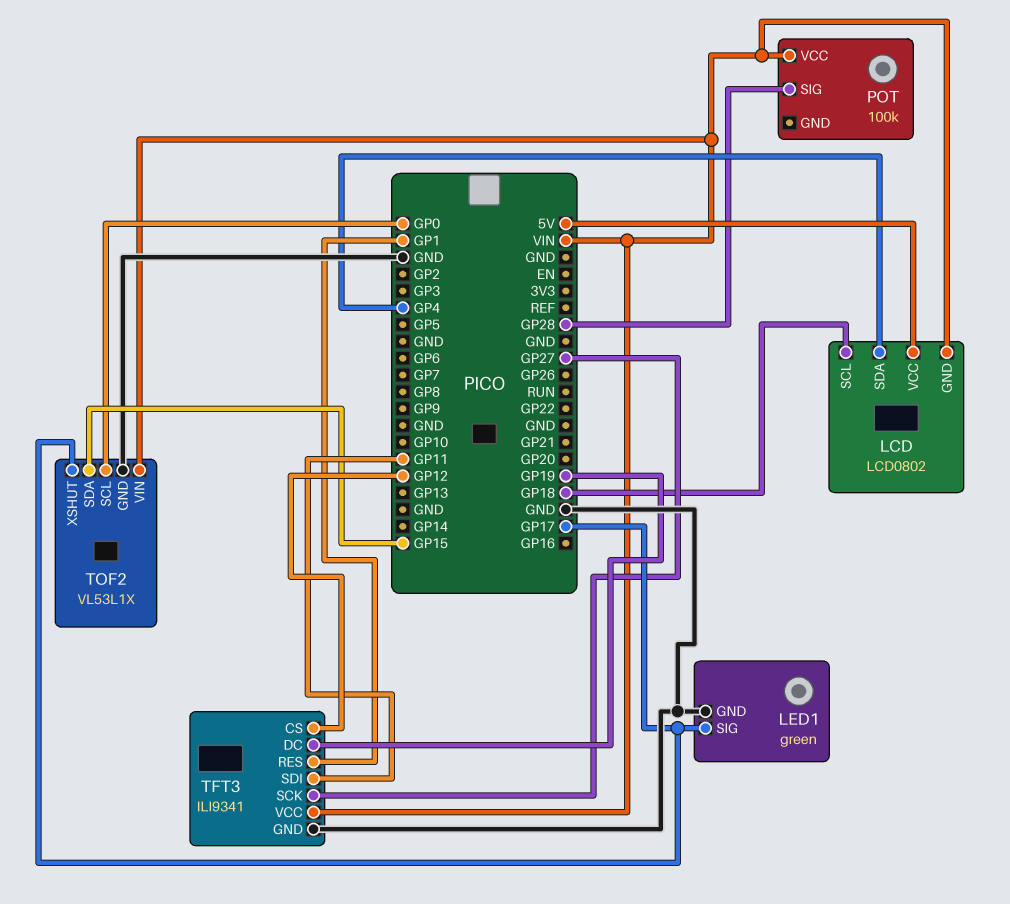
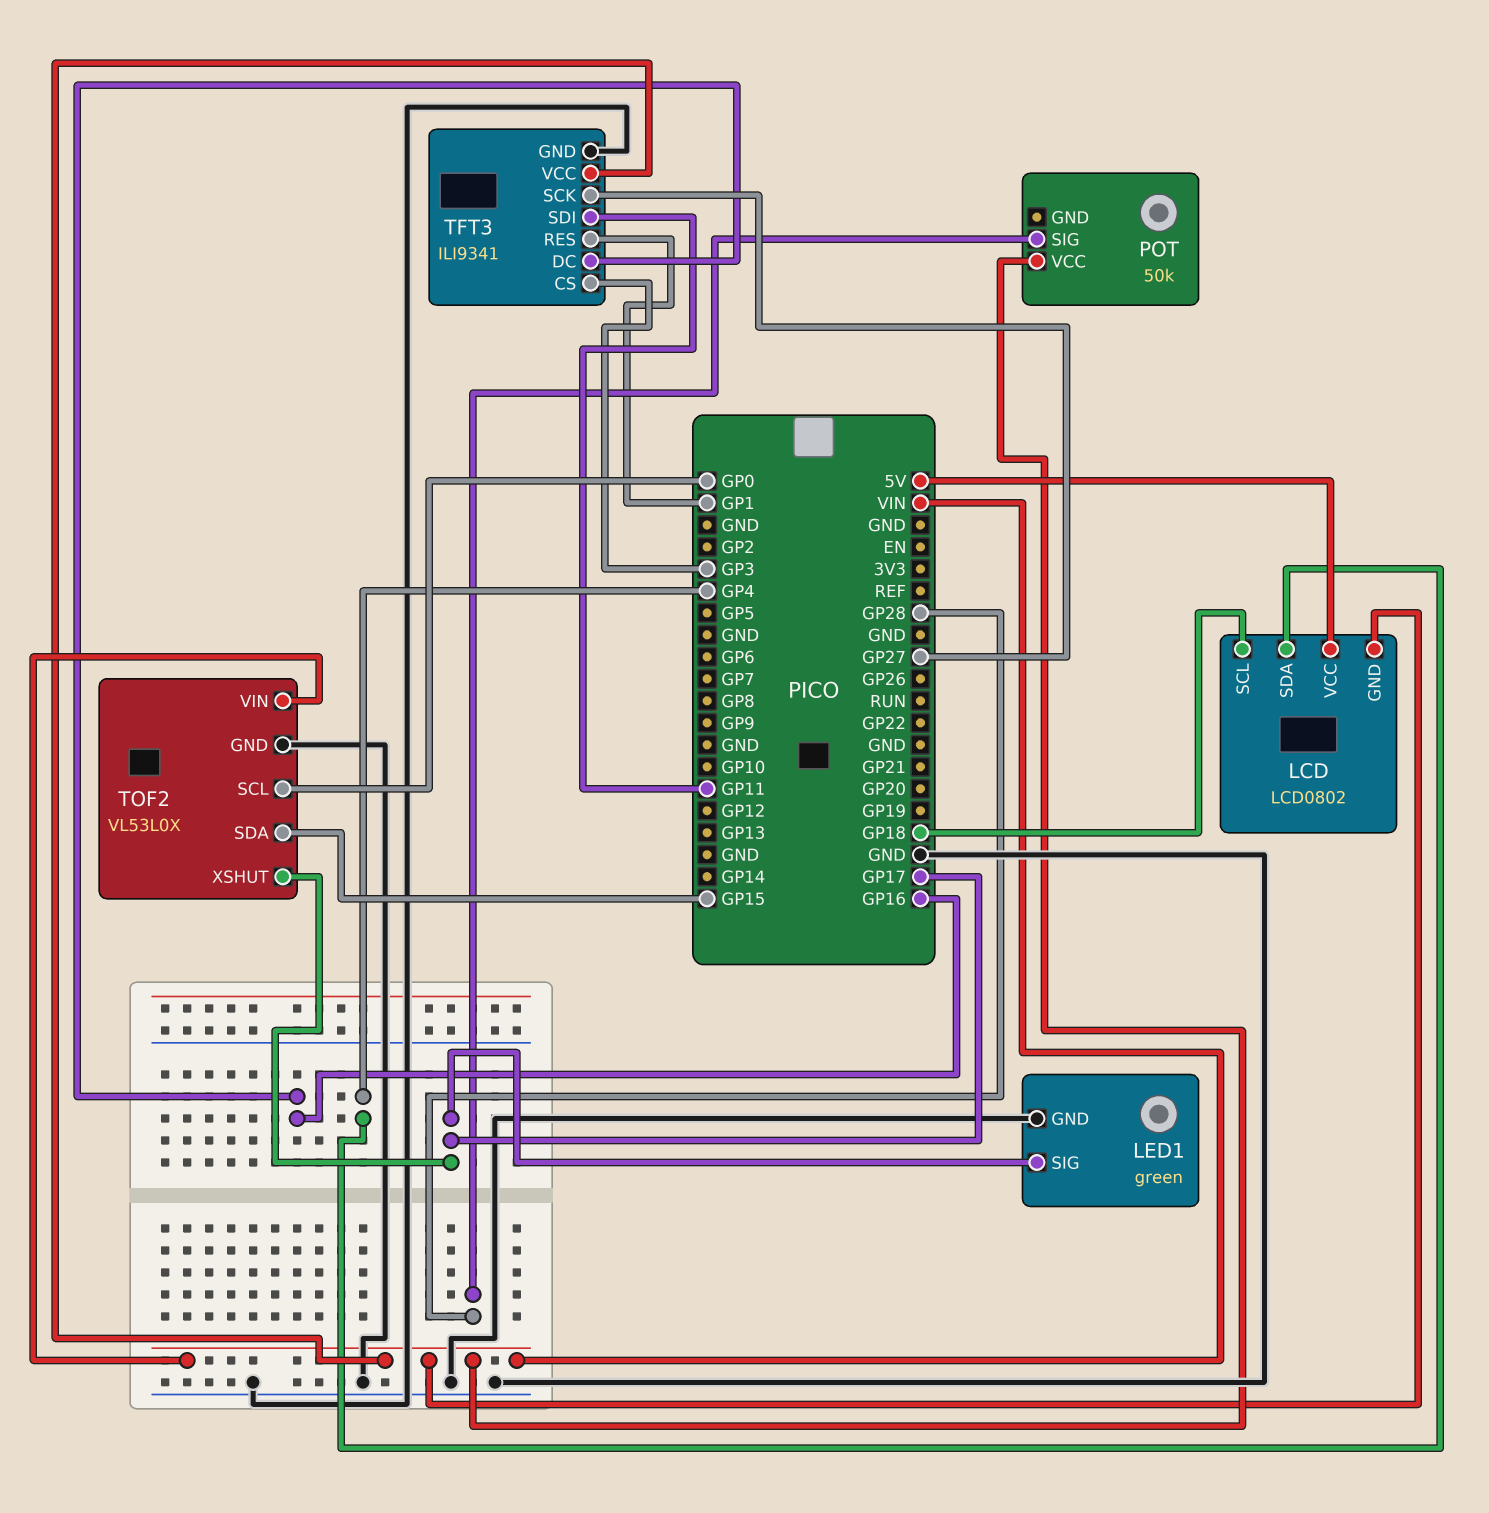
POT: 100k -> 50k
TFT3 pin CS: GP12 -> GP3
TFT3 pin DC: GP19 -> GP16
TOF2: VL53L1X -> VL53L0X

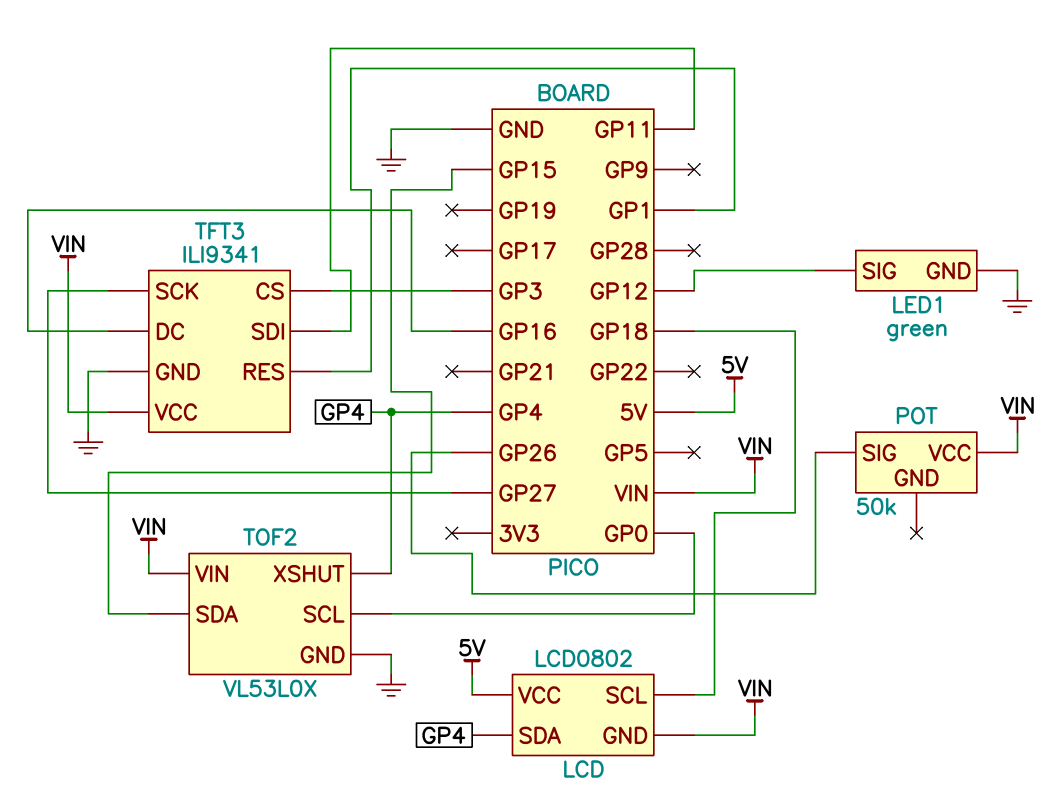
LED1 pin SIG: GP17 -> GP12
POT pin SIG: GP28 -> GP26
TOF2 pin XSHUT: GP17 -> GP4

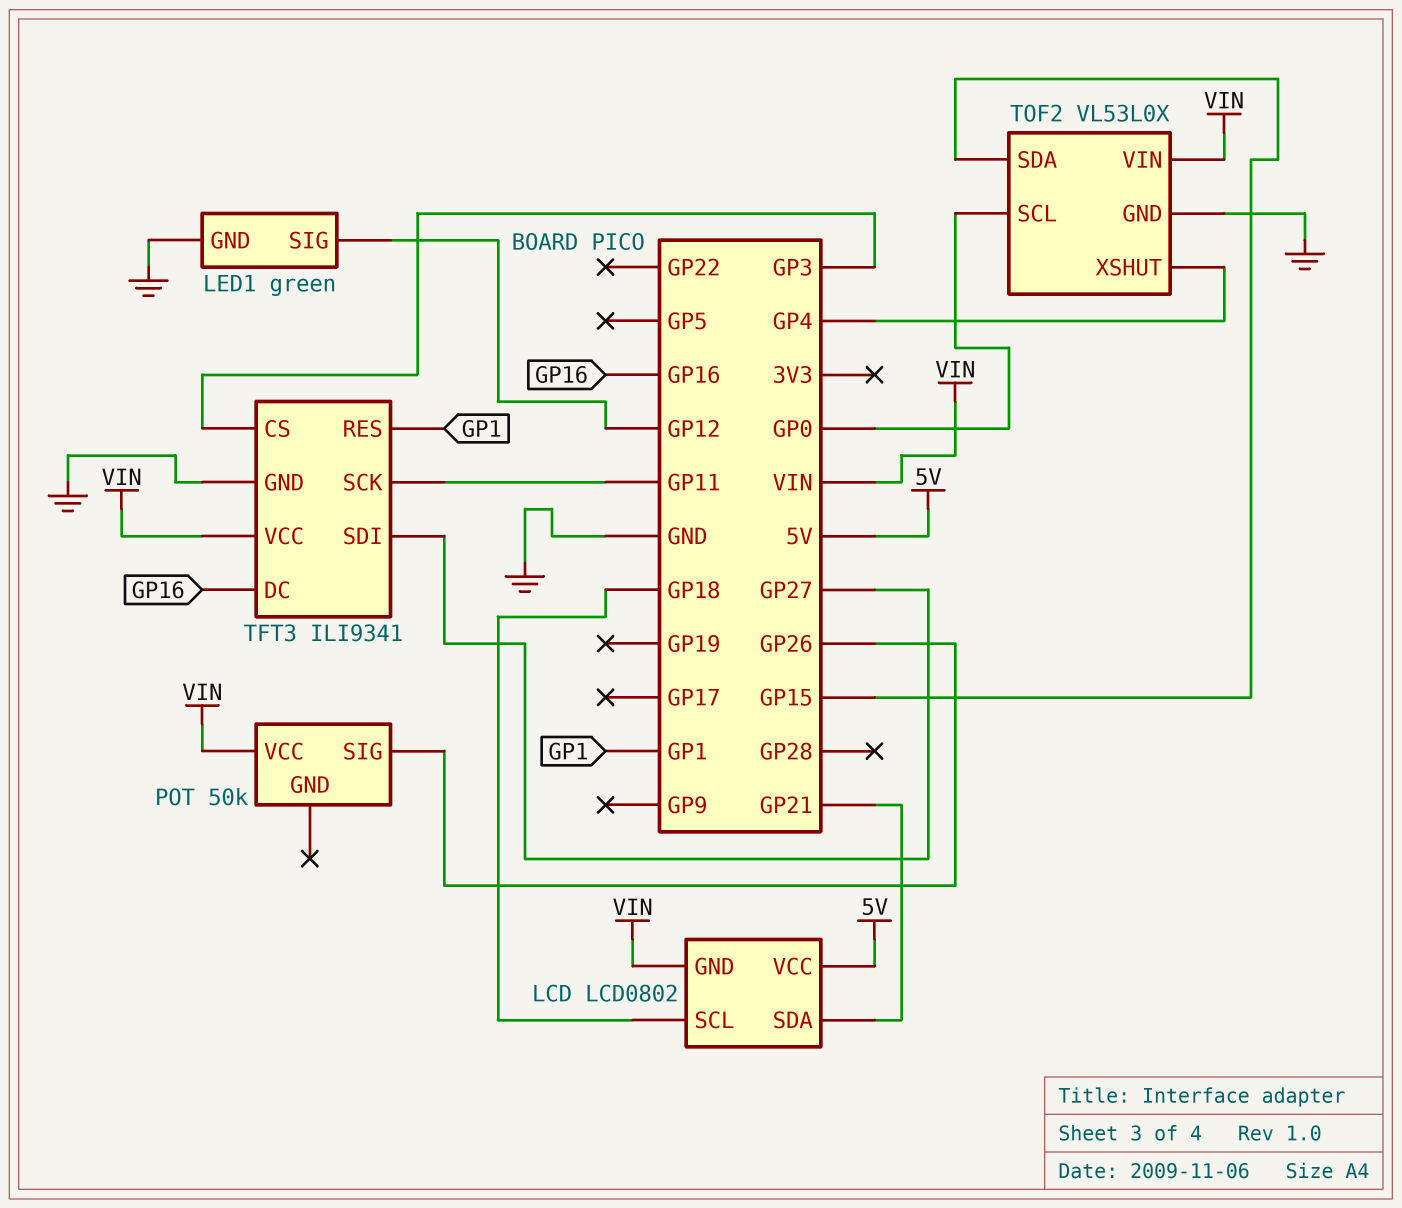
LCD pin SDA: GP4 -> GP21
TFT3 pin SCK: GP27 -> GP11
TFT3 pin SDI: GP11 -> GP27

